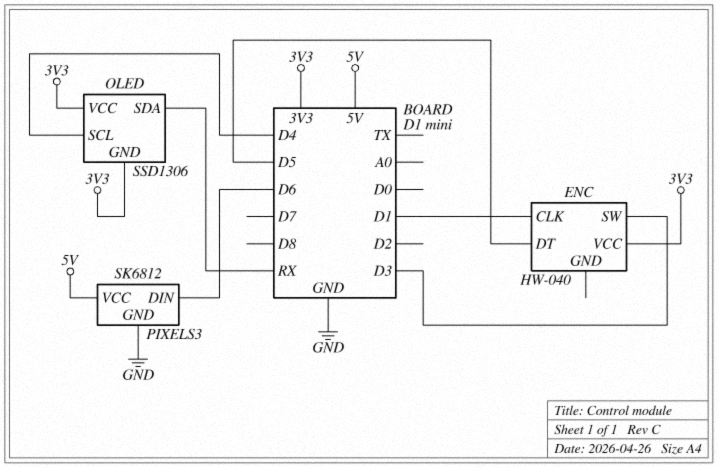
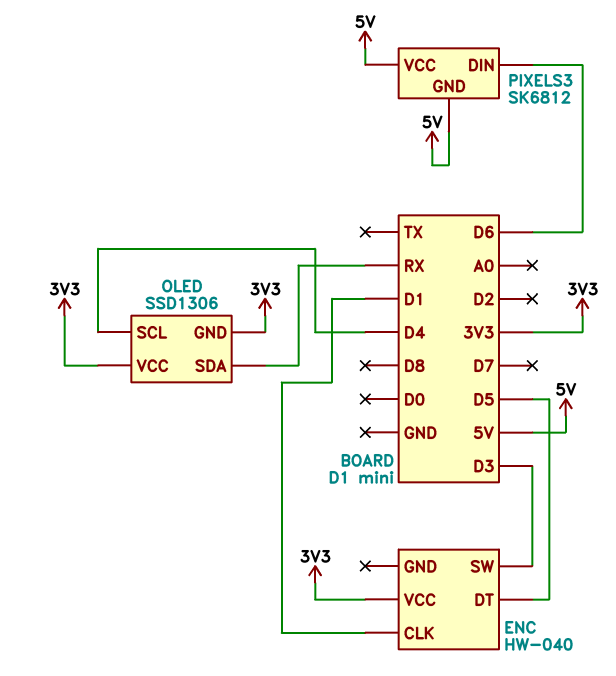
PIXELS3 pin GND: GND -> 5V

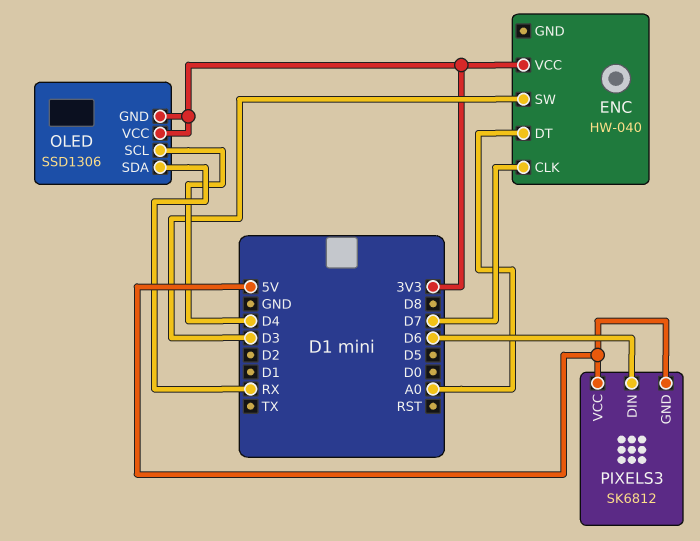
ENC pin CLK: D1 -> D7
ENC pin DT: D5 -> A0

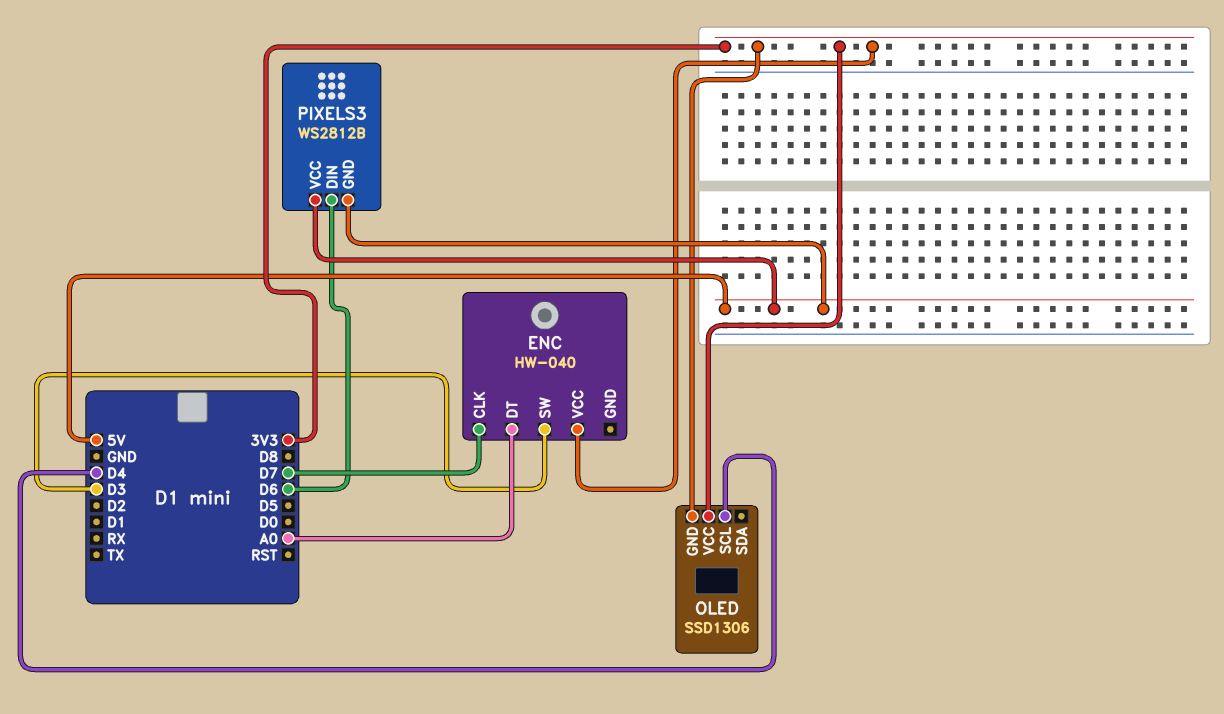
OLED pin SDA: RX -> none
PIXELS3: SK6812 -> WS2812B

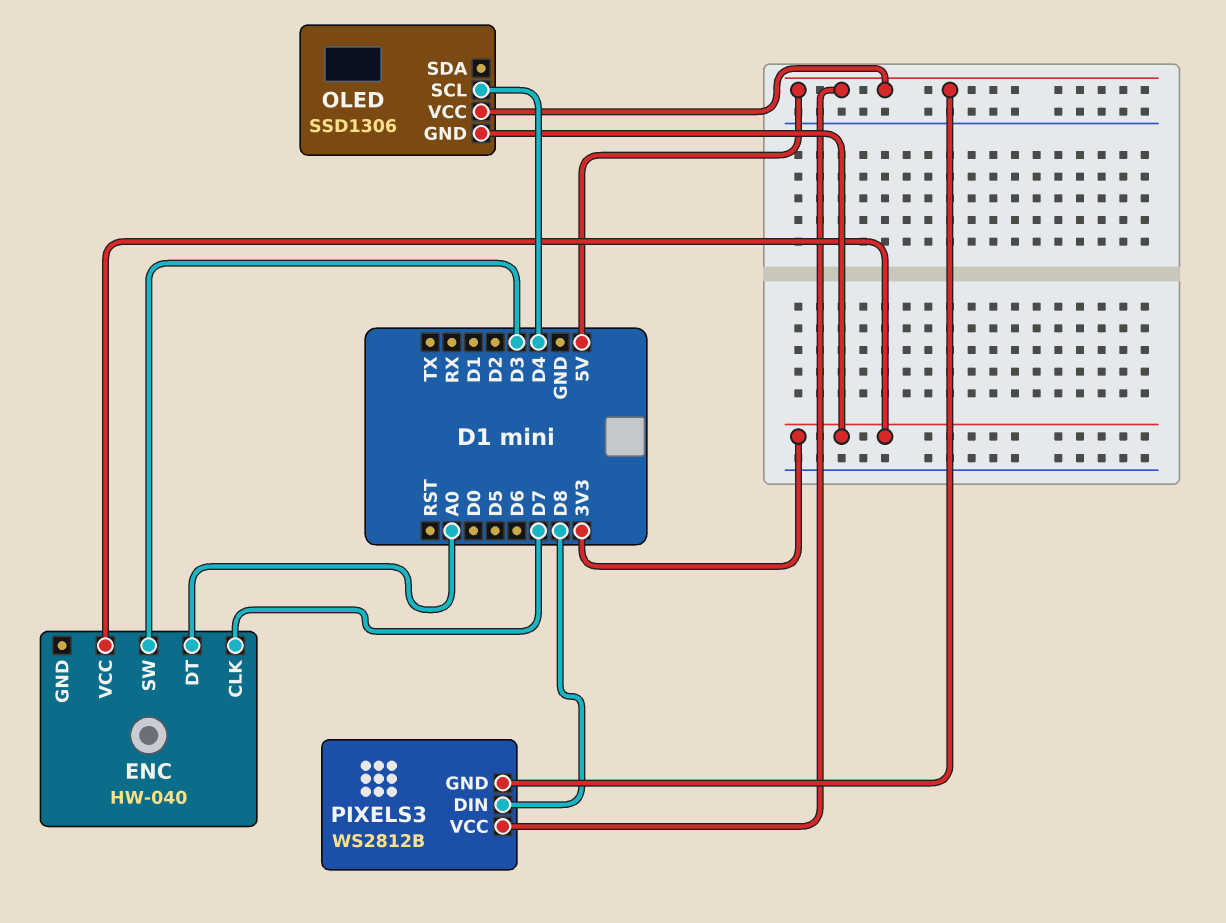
OLED pin VCC: 3V3 -> 5V
PIXELS3 pin DIN: D6 -> D8

